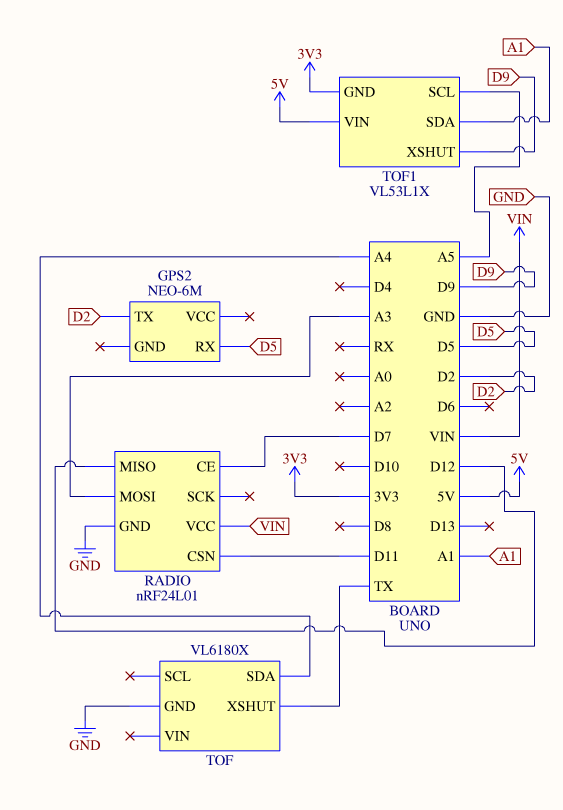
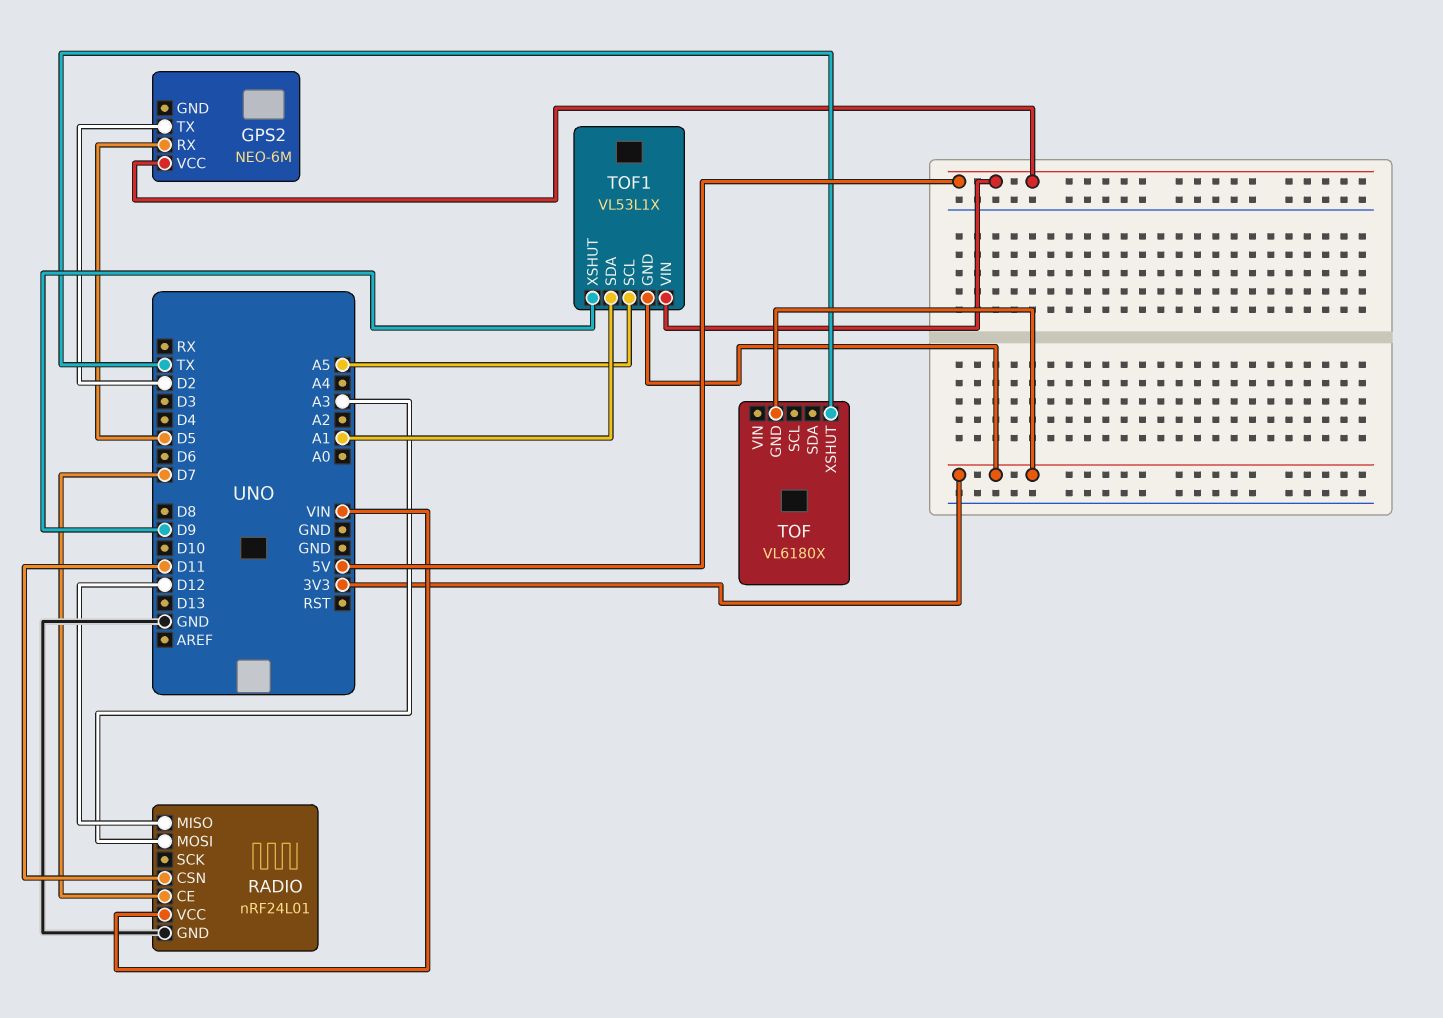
GPS2 pin VCC: none -> 5V
TOF pin GND: GND -> 3V3
TOF pin SDA: A4 -> none

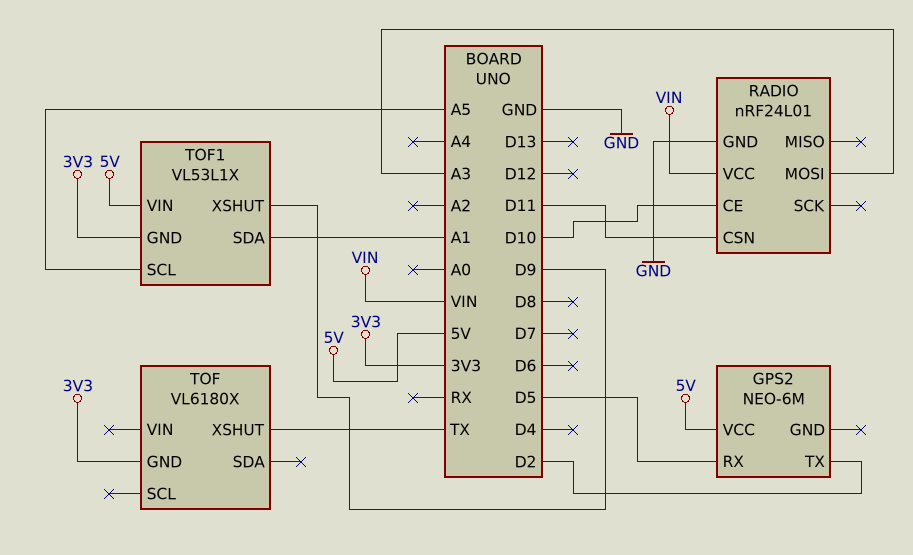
RADIO pin CE: D7 -> D10
RADIO pin MISO: D12 -> none

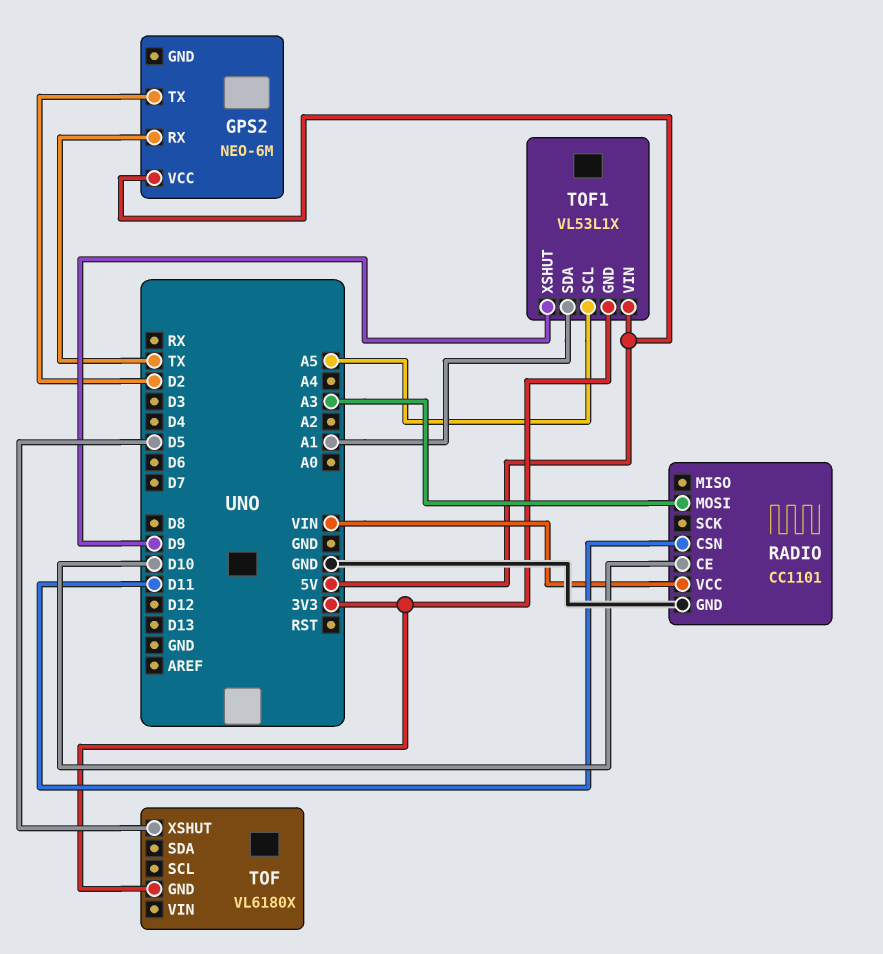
GPS2 pin RX: D5 -> TX
RADIO: nRF24L01 -> CC1101
TOF pin XSHUT: TX -> D5

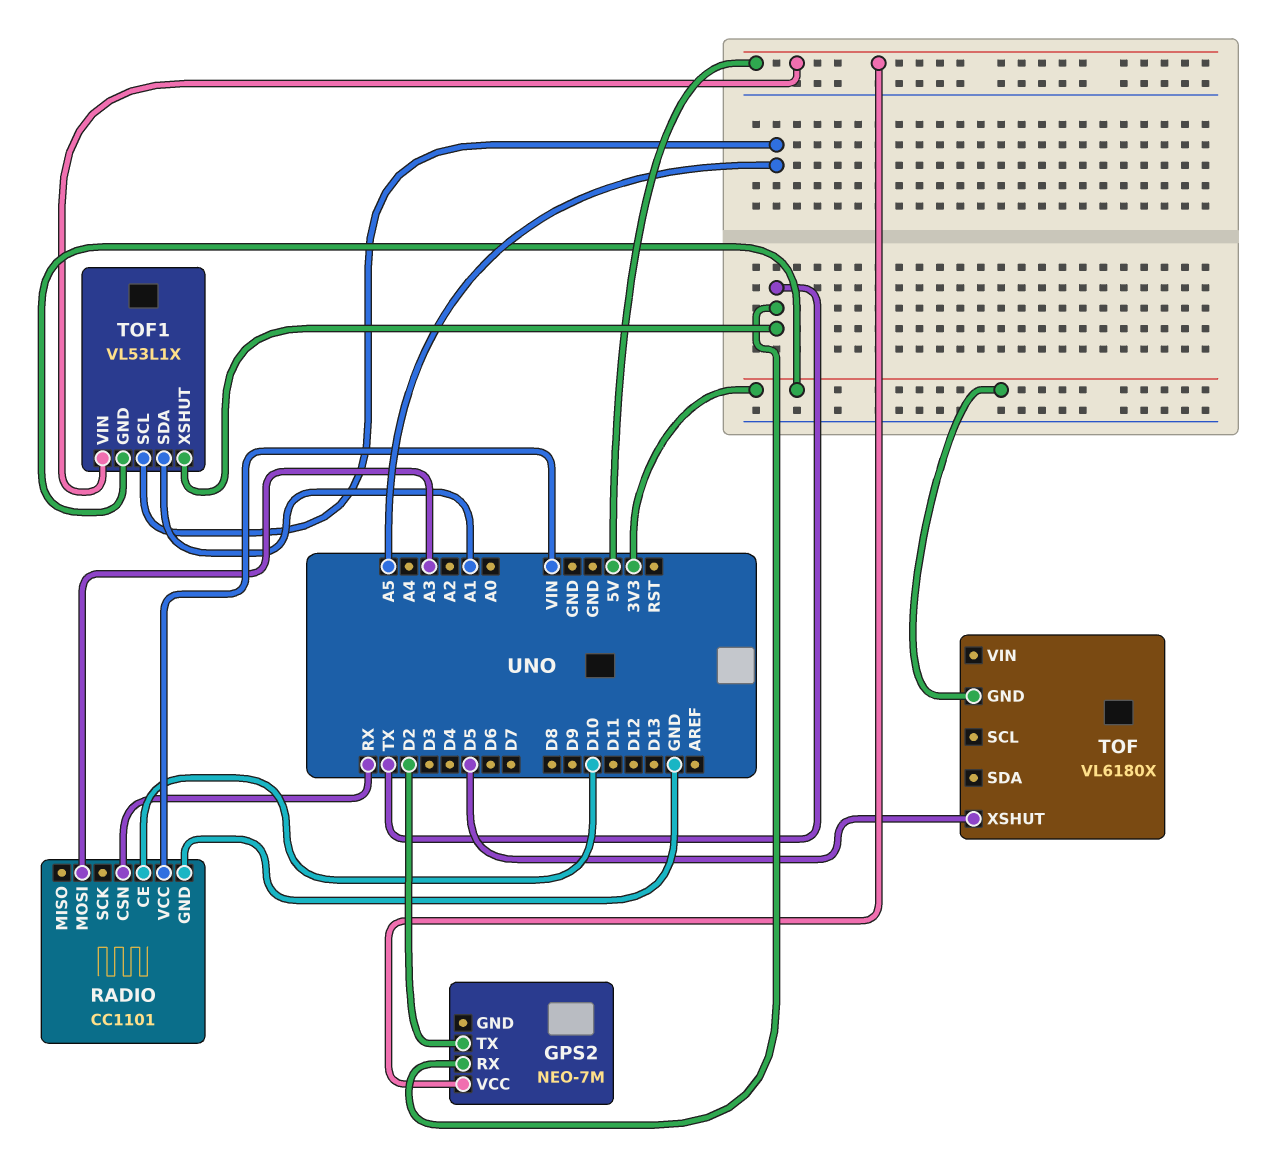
GPS2: NEO-6M -> NEO-7M
RADIO pin CSN: D11 -> RX
TOF1 pin XSHUT: D9 -> TX

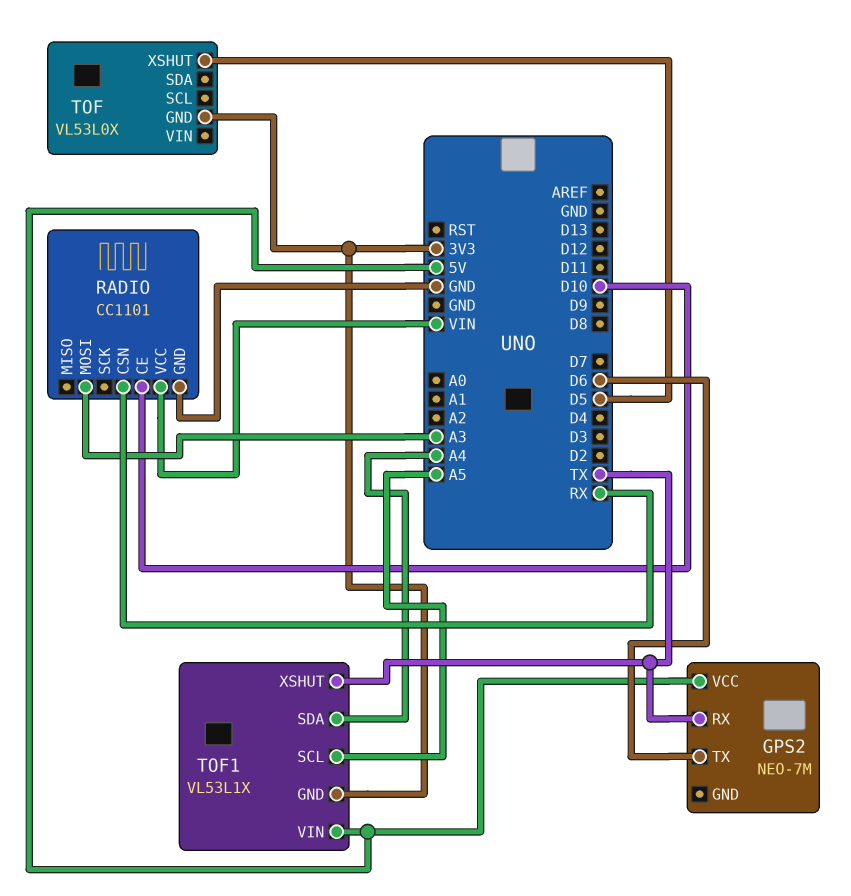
GPS2 pin TX: D2 -> D6
TOF: VL6180X -> VL53L0X
TOF1 pin SDA: A1 -> A4

